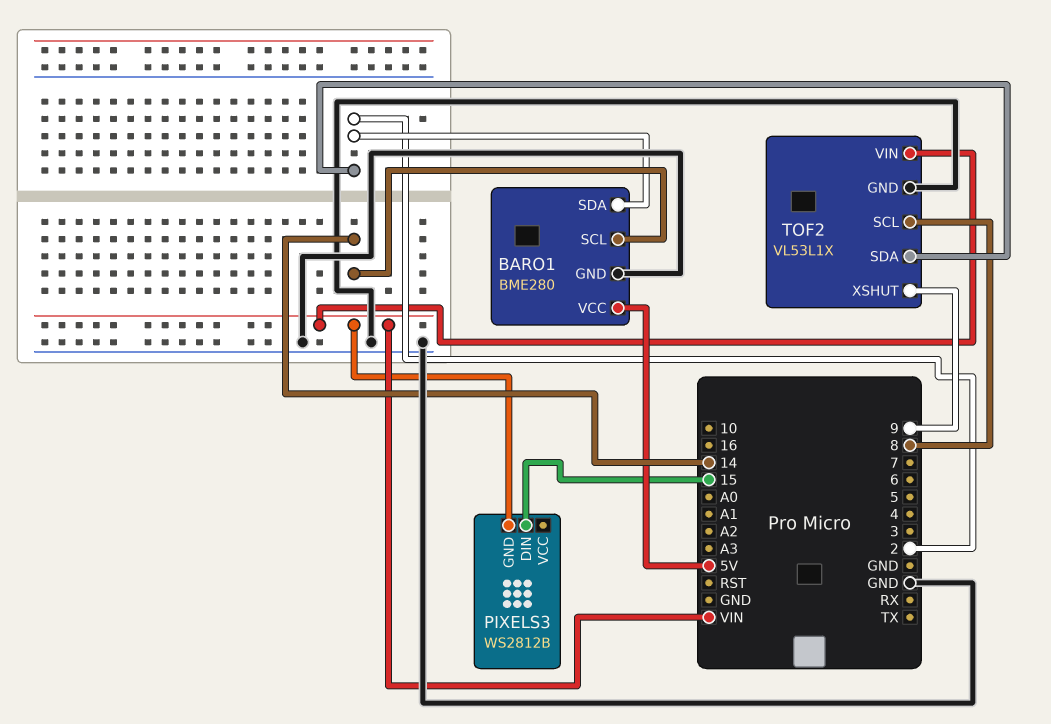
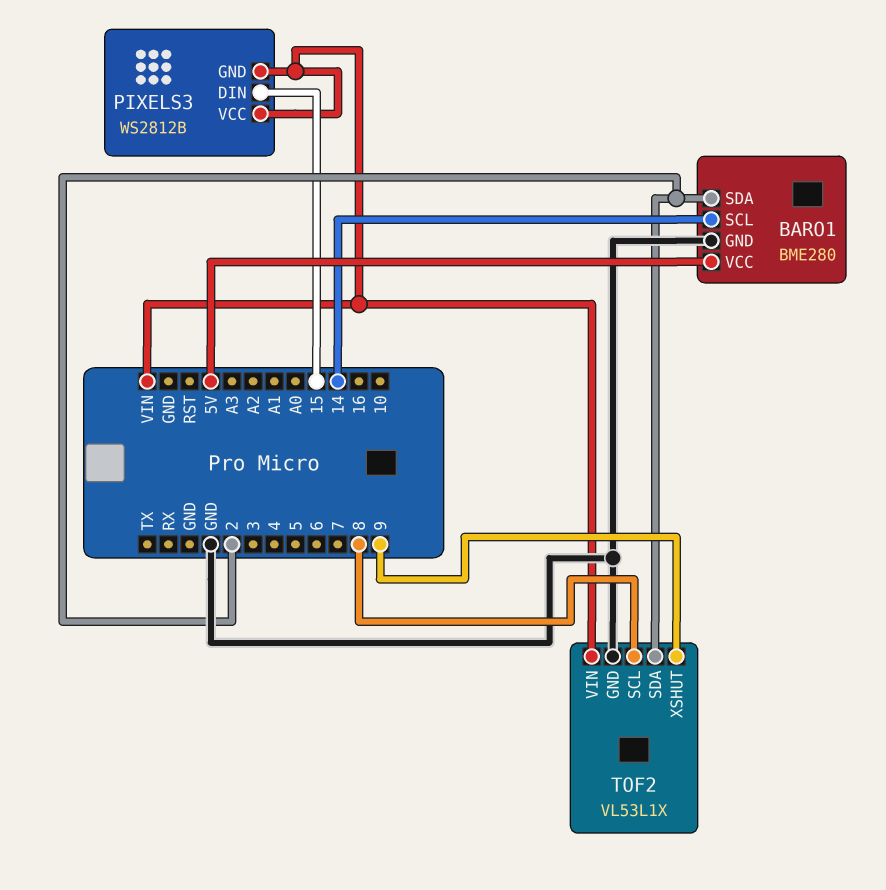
PIXELS3 pin VCC: none -> VIN

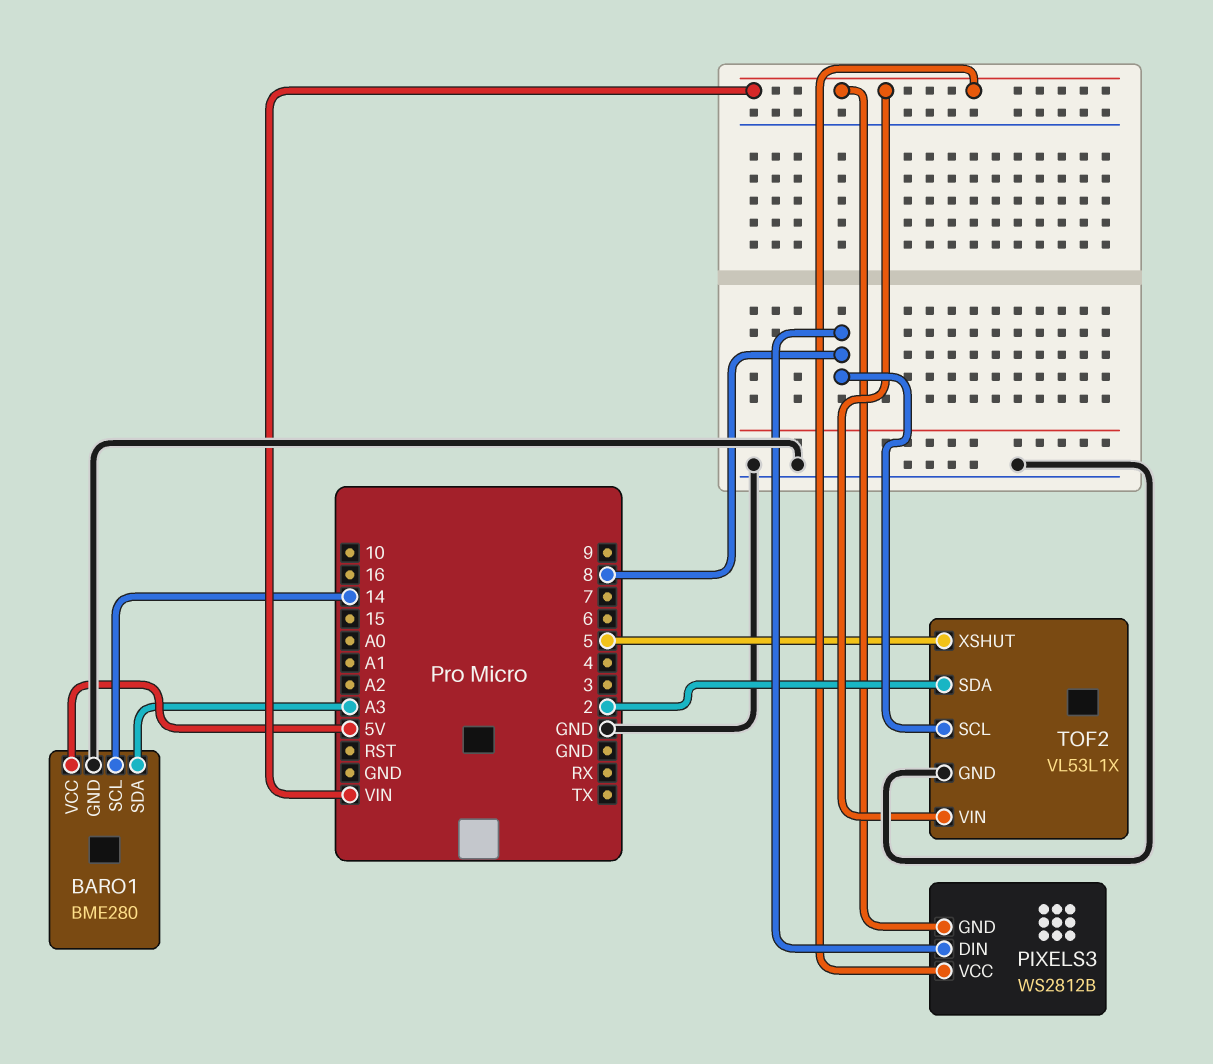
BARO1 pin SDA: 2 -> A3
PIXELS3 pin DIN: 15 -> 8
TOF2 pin XSHUT: 9 -> 5

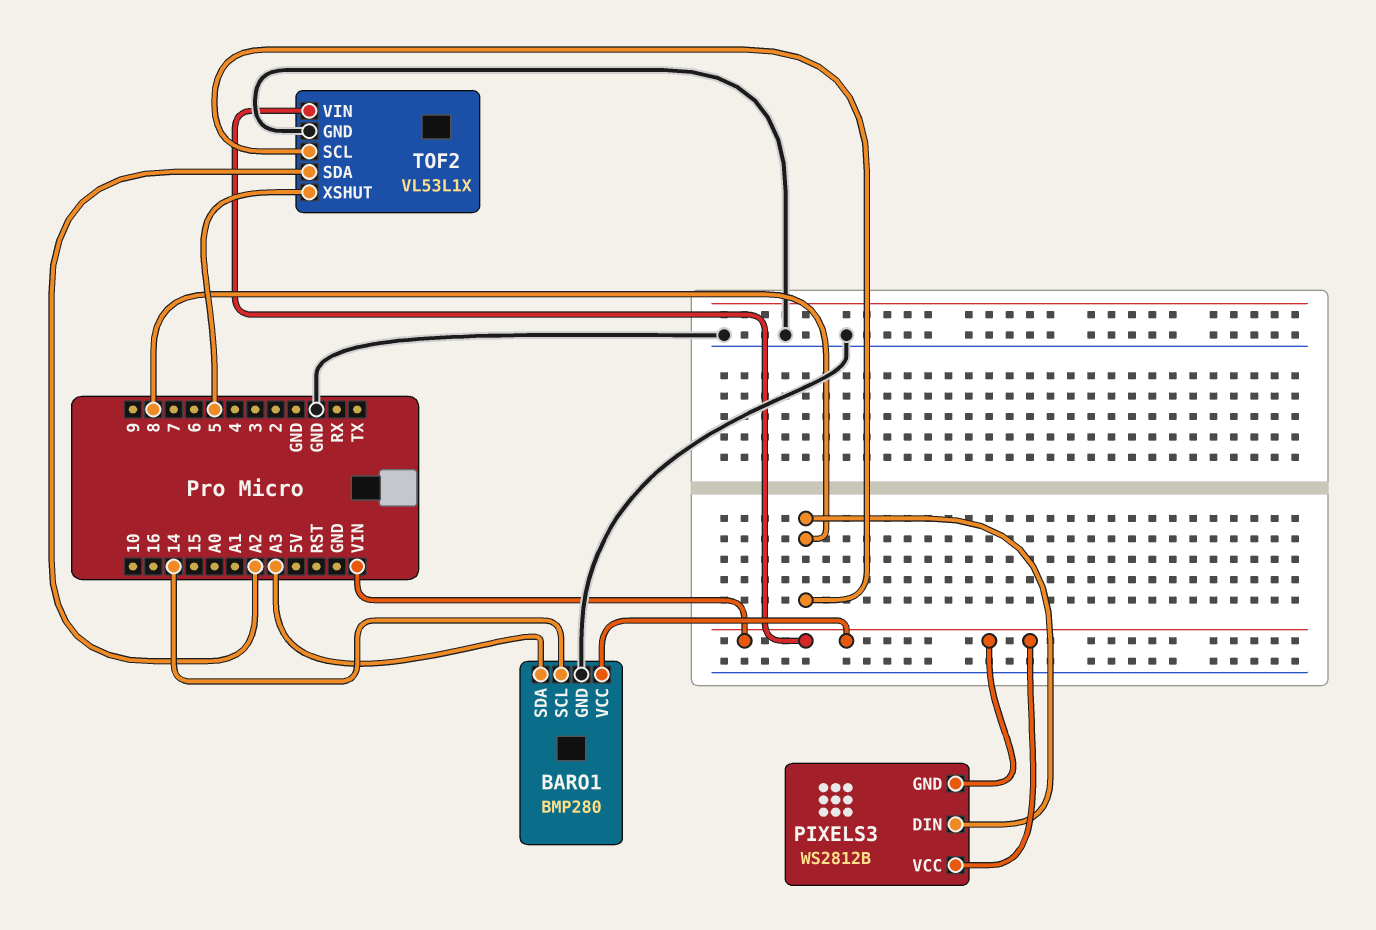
BARO1: BME280 -> BMP280
BARO1 pin VCC: 5V -> VIN
TOF2 pin SDA: 2 -> A2

